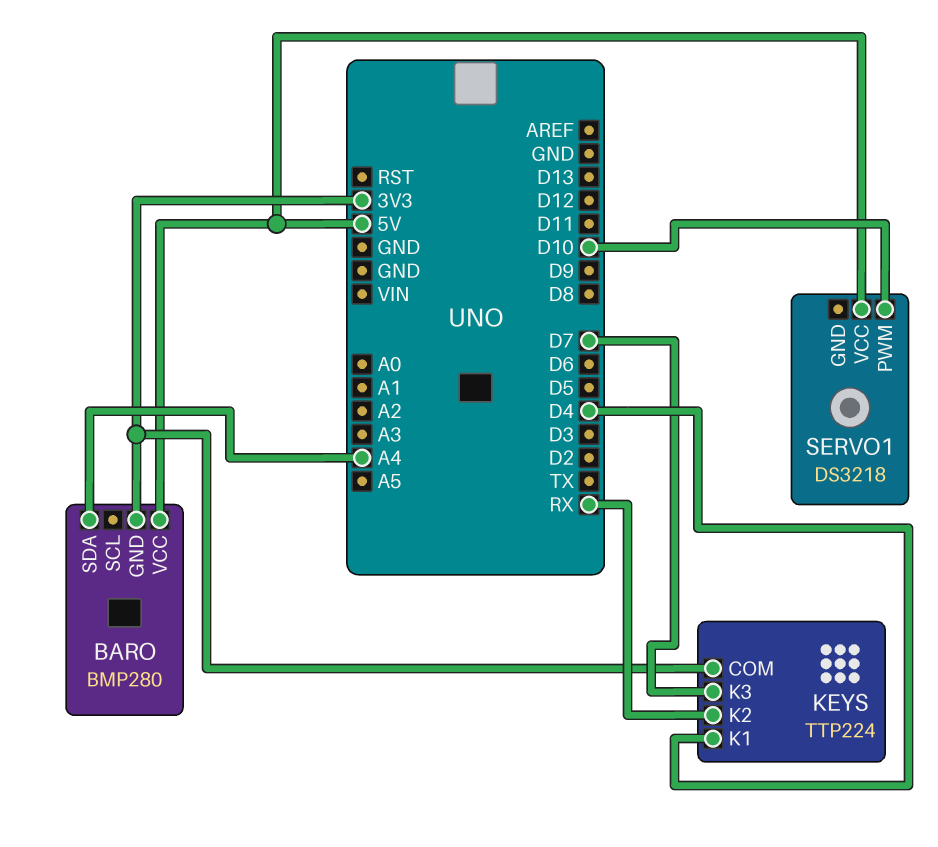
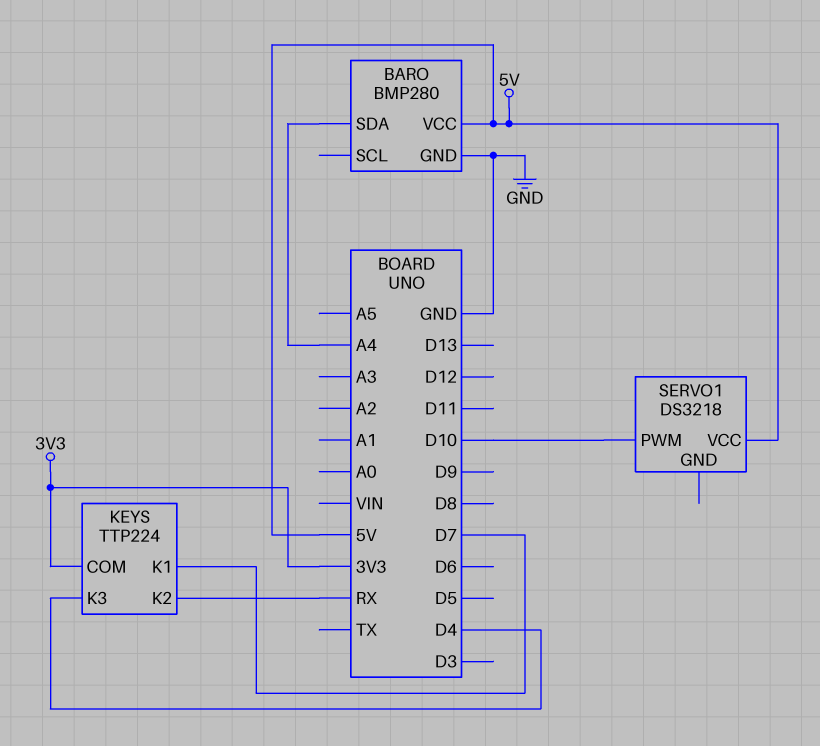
BARO pin GND: 3V3 -> GND
KEYS pin K1: D4 -> D7
KEYS pin K3: D7 -> D4

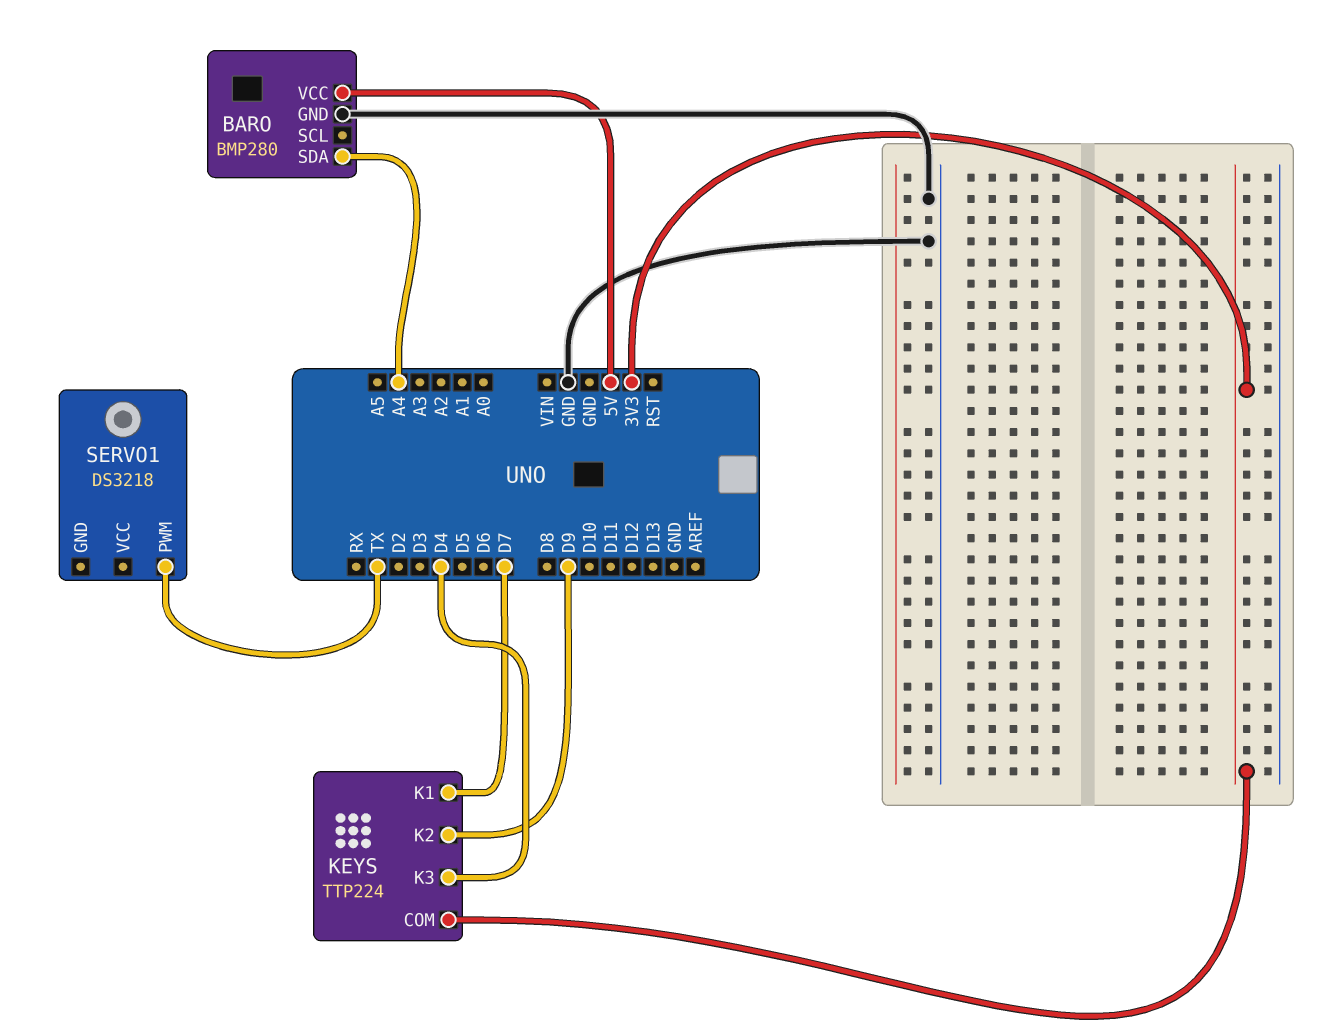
KEYS pin K2: RX -> D9
SERVO1 pin PWM: D10 -> TX
SERVO1 pin VCC: 5V -> none

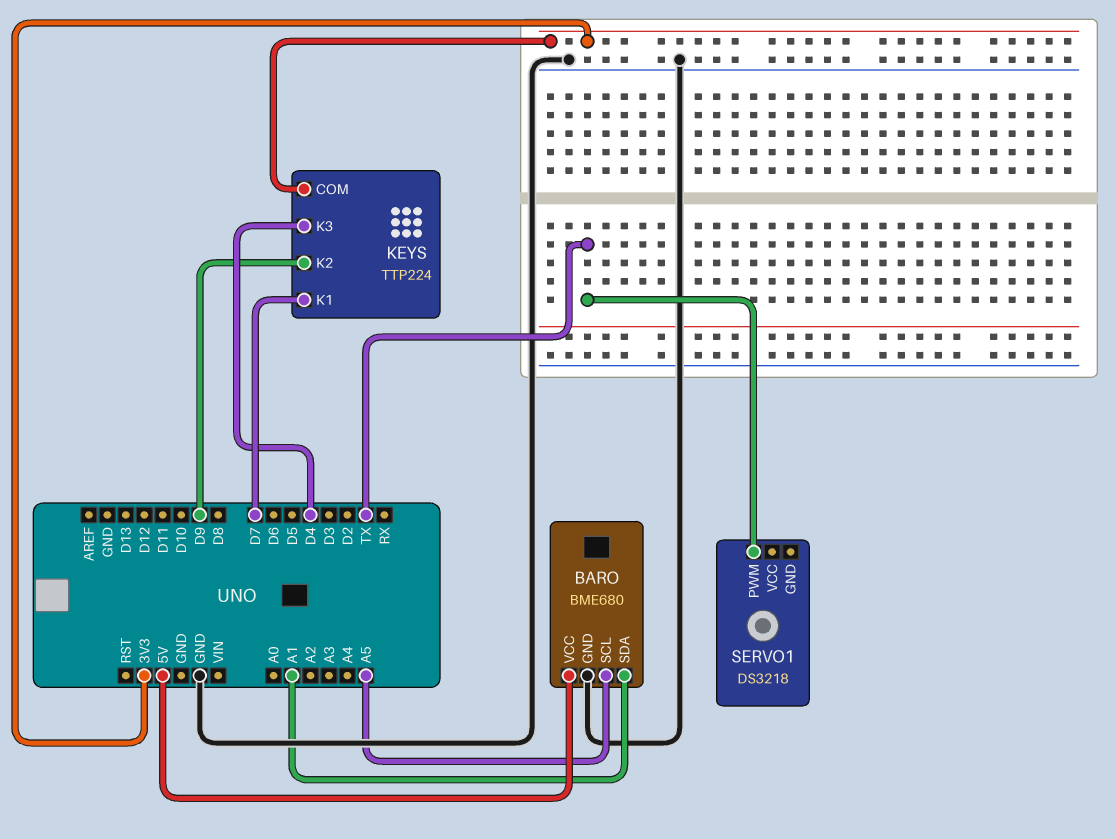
BARO: BMP280 -> BME680
BARO pin SCL: none -> A5
BARO pin SDA: A4 -> A1

